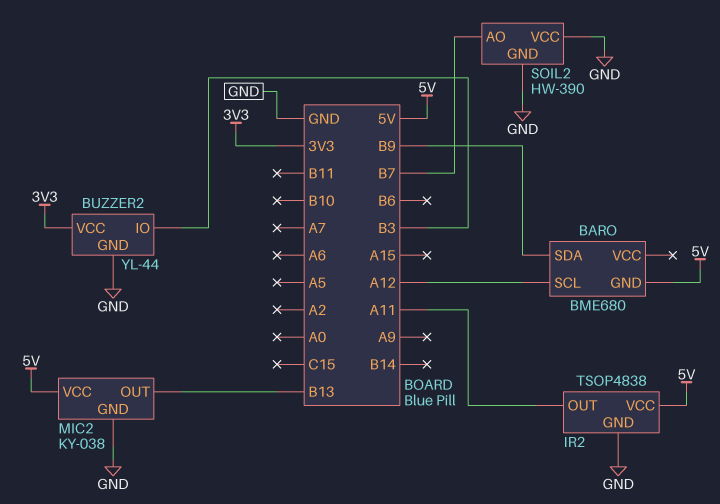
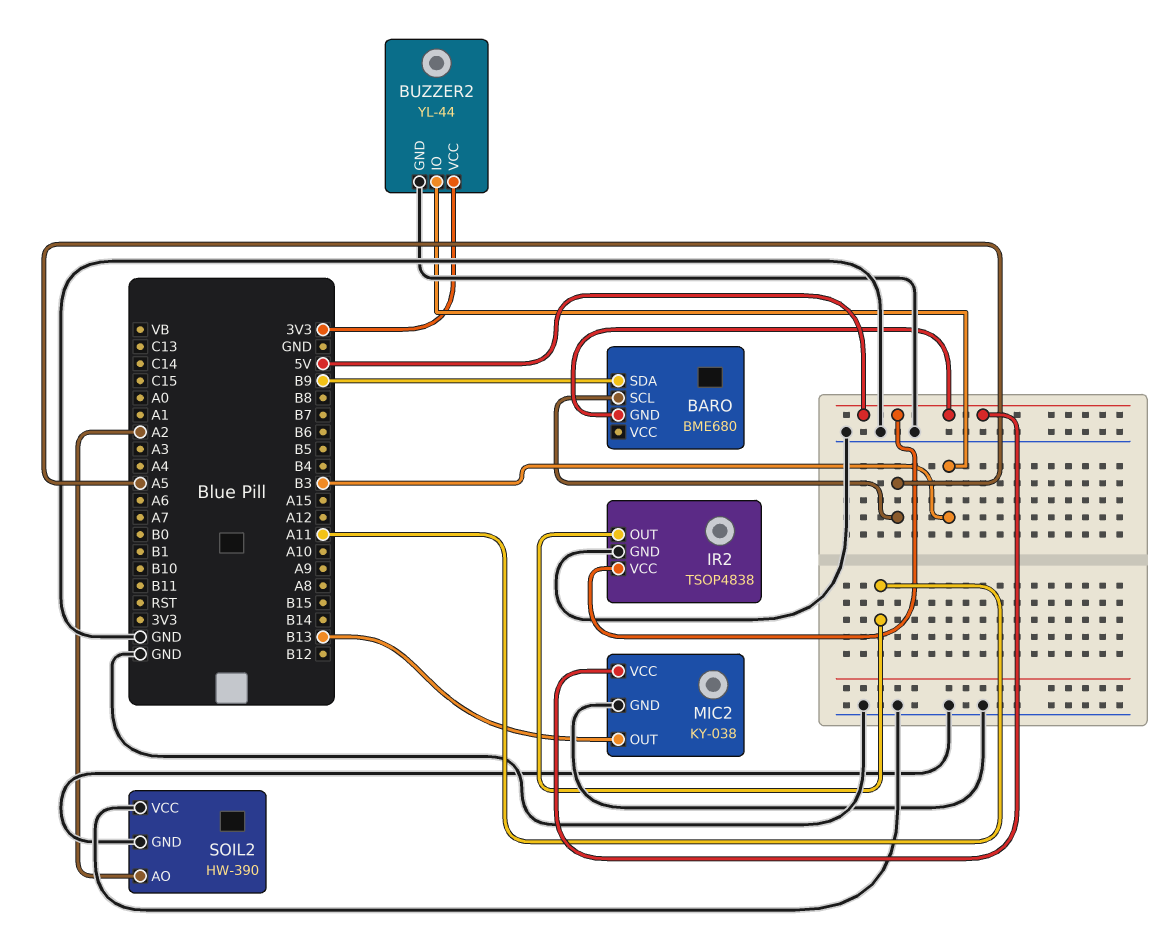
BARO pin SCL: A12 -> A5
SOIL2 pin AO: B7 -> A2

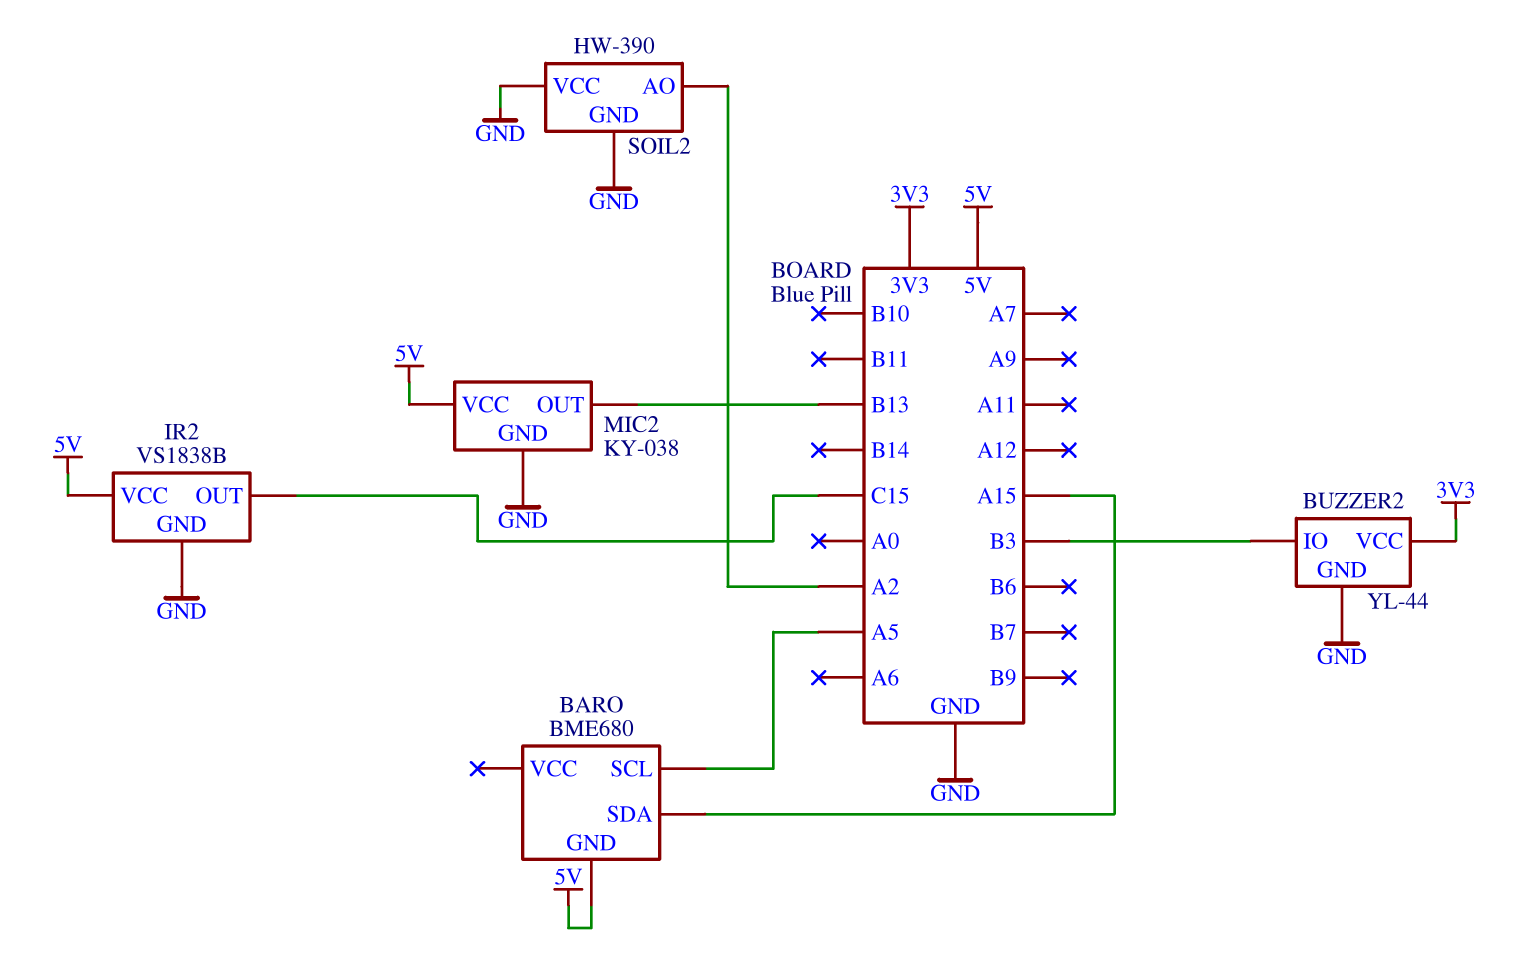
BARO pin SDA: B9 -> A15
IR2: TSOP4838 -> VS1838B
IR2 pin OUT: A11 -> C15

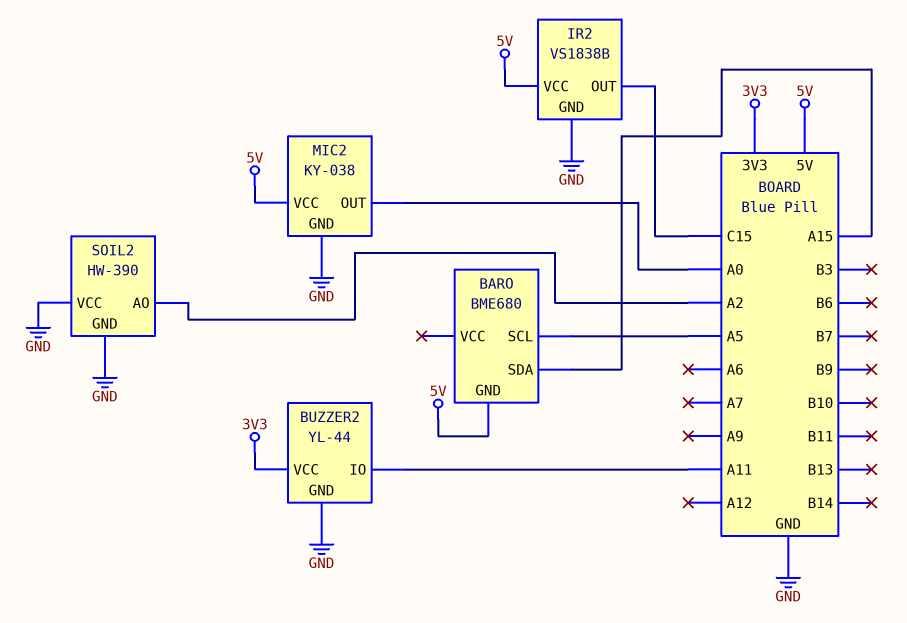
BUZZER2 pin IO: B3 -> A11
MIC2 pin OUT: B13 -> A0

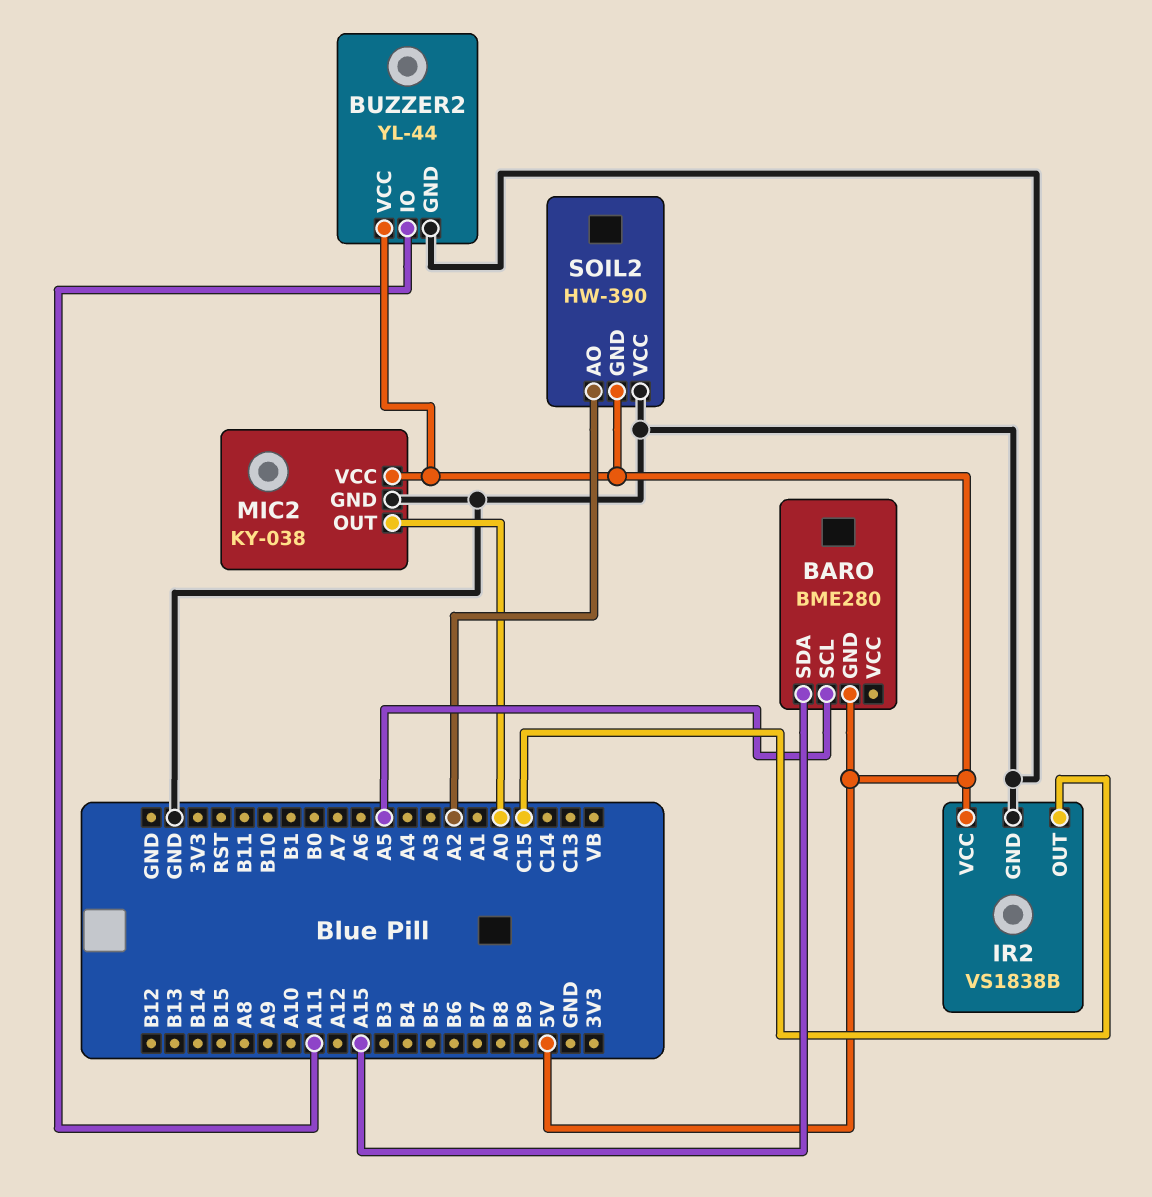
BARO: BME680 -> BME280
BUZZER2 pin VCC: 3V3 -> 5V
SOIL2 pin GND: GND -> 5V

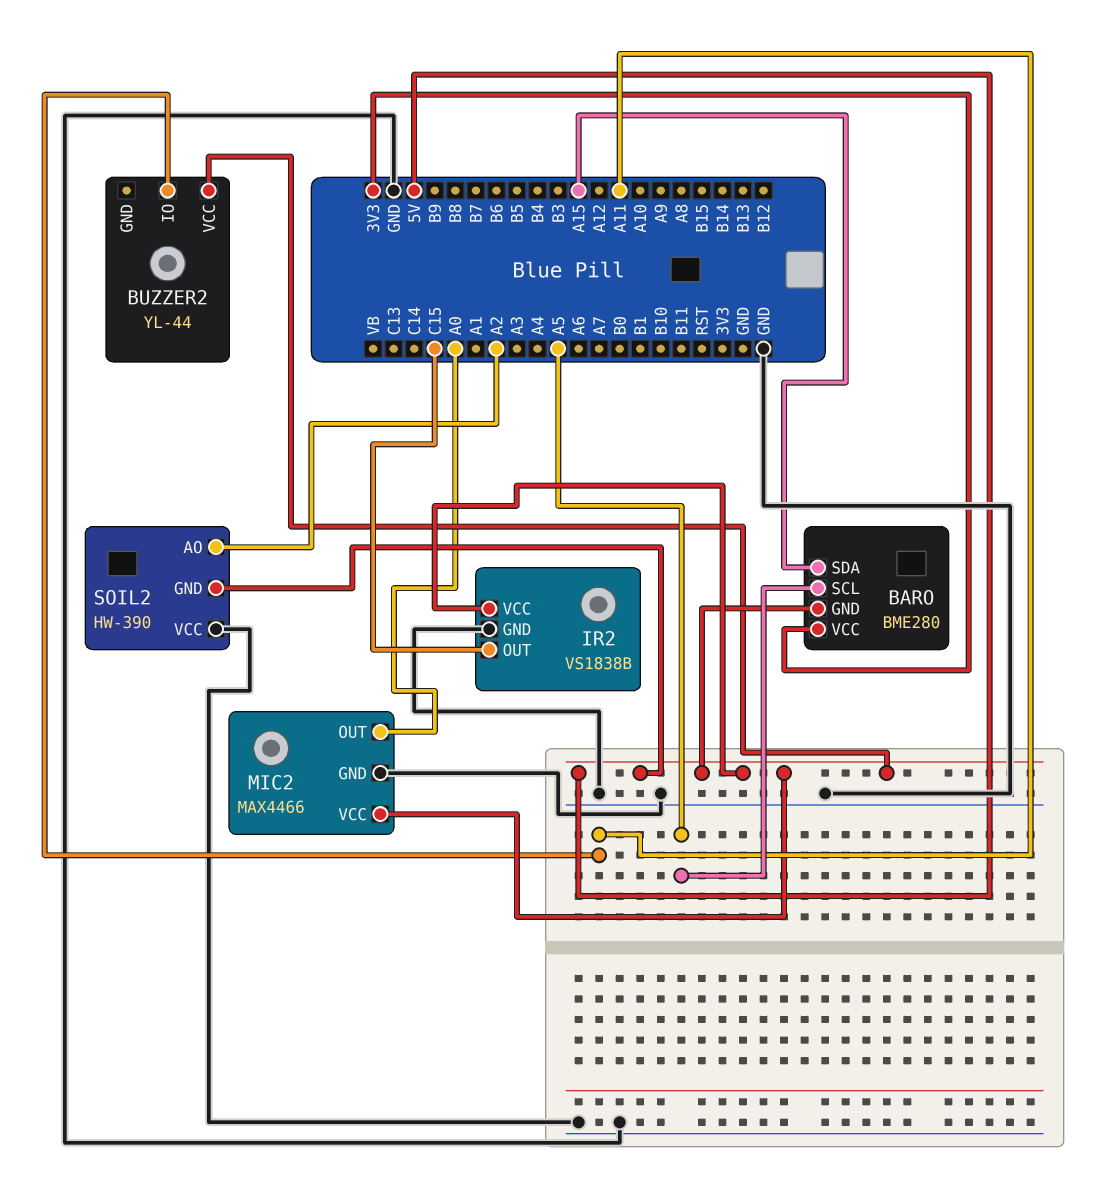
BARO pin VCC: none -> 3V3
BUZZER2 pin GND: GND -> none
MIC2: KY-038 -> MAX4466

